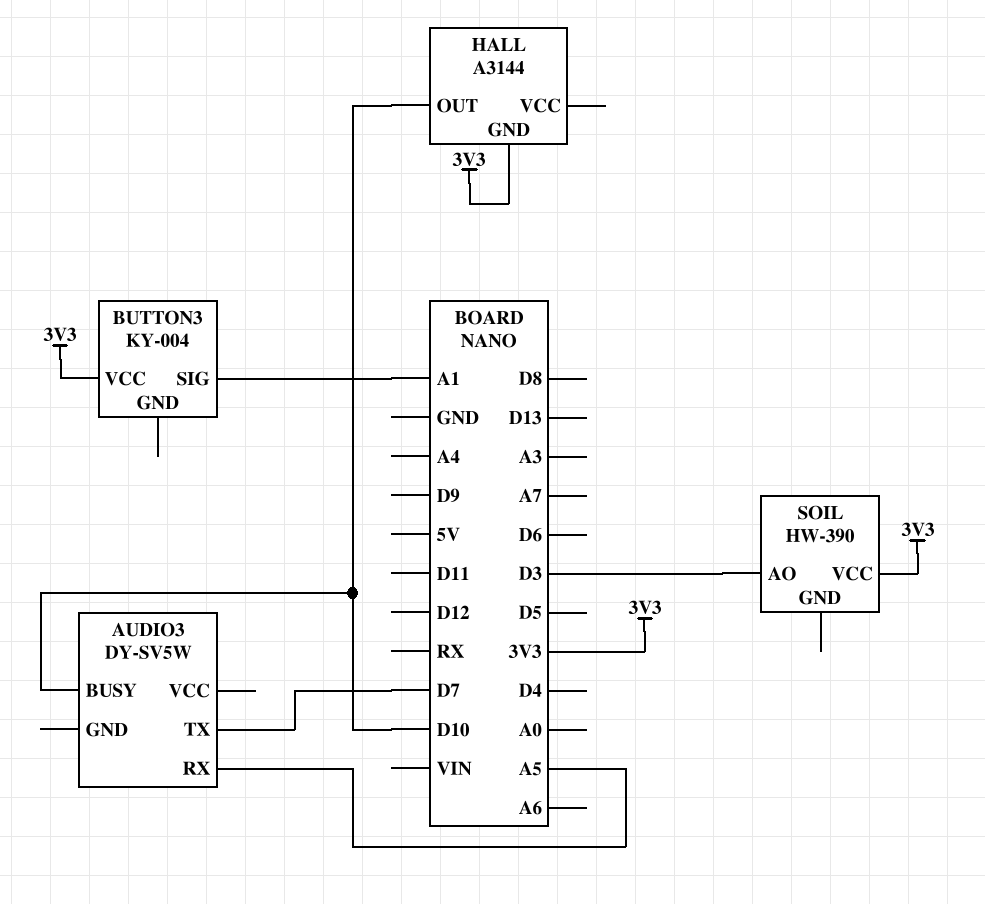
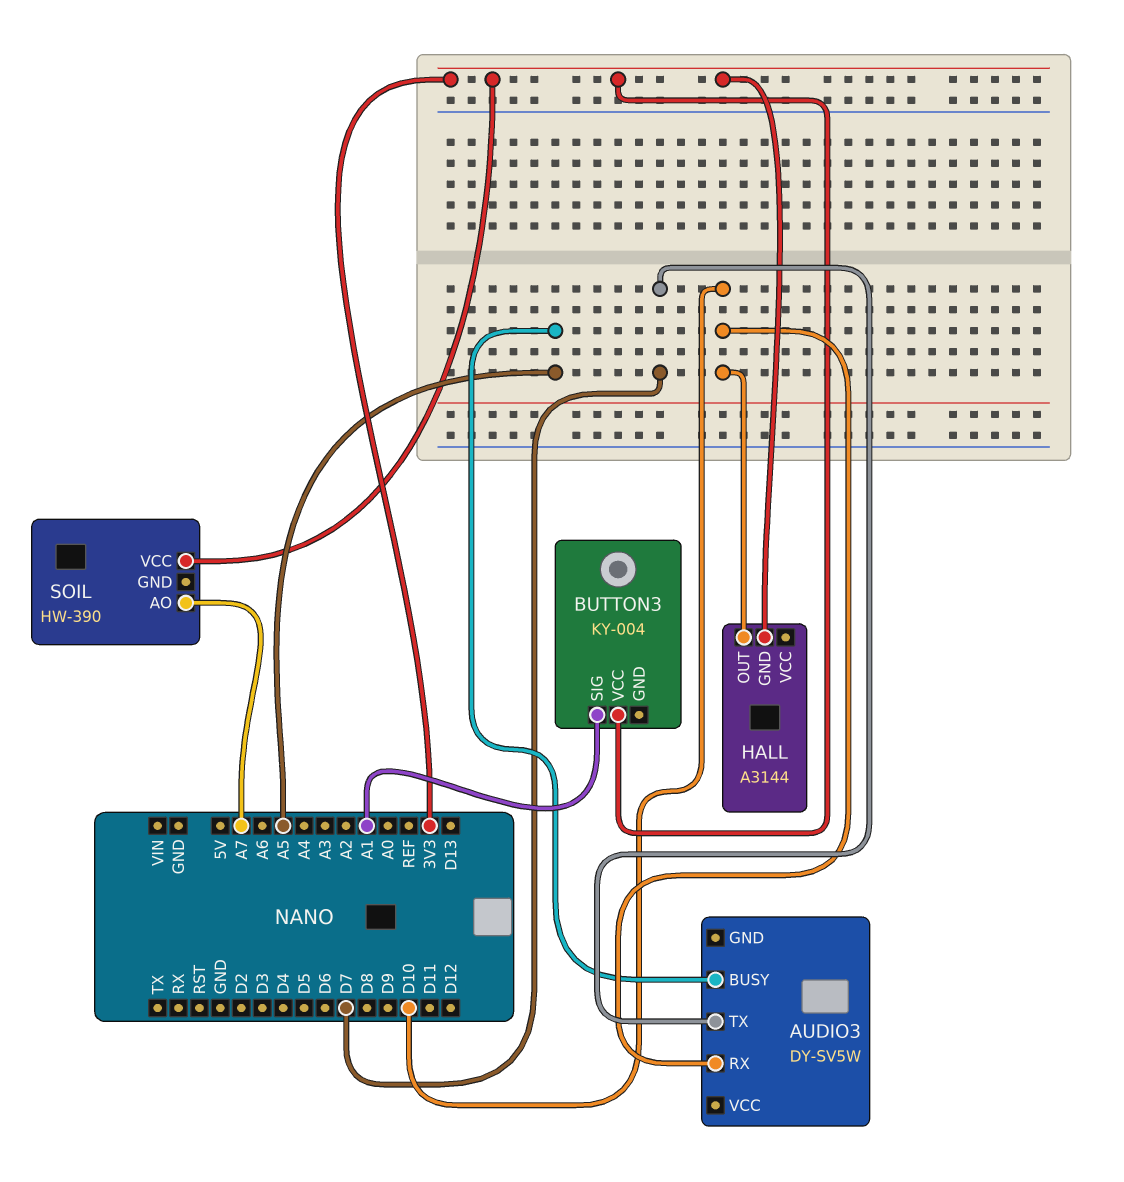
AUDIO3 pin BUSY: D10 -> A5
AUDIO3 pin RX: A5 -> D10
SOIL pin AO: D3 -> A7

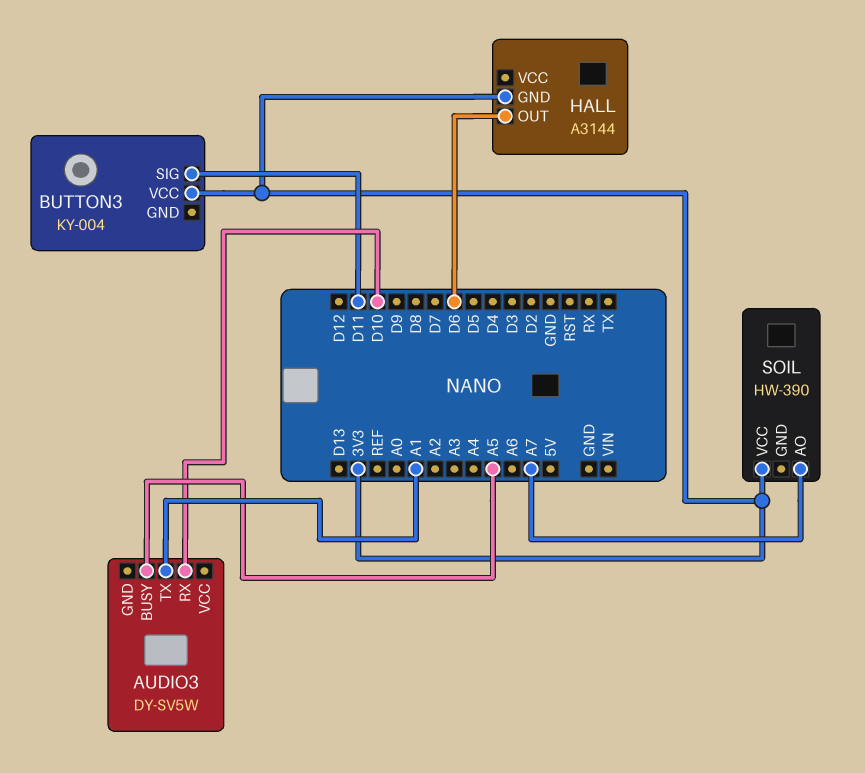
AUDIO3 pin TX: D7 -> A1
BUTTON3 pin SIG: A1 -> D11
HALL pin OUT: D10 -> D6

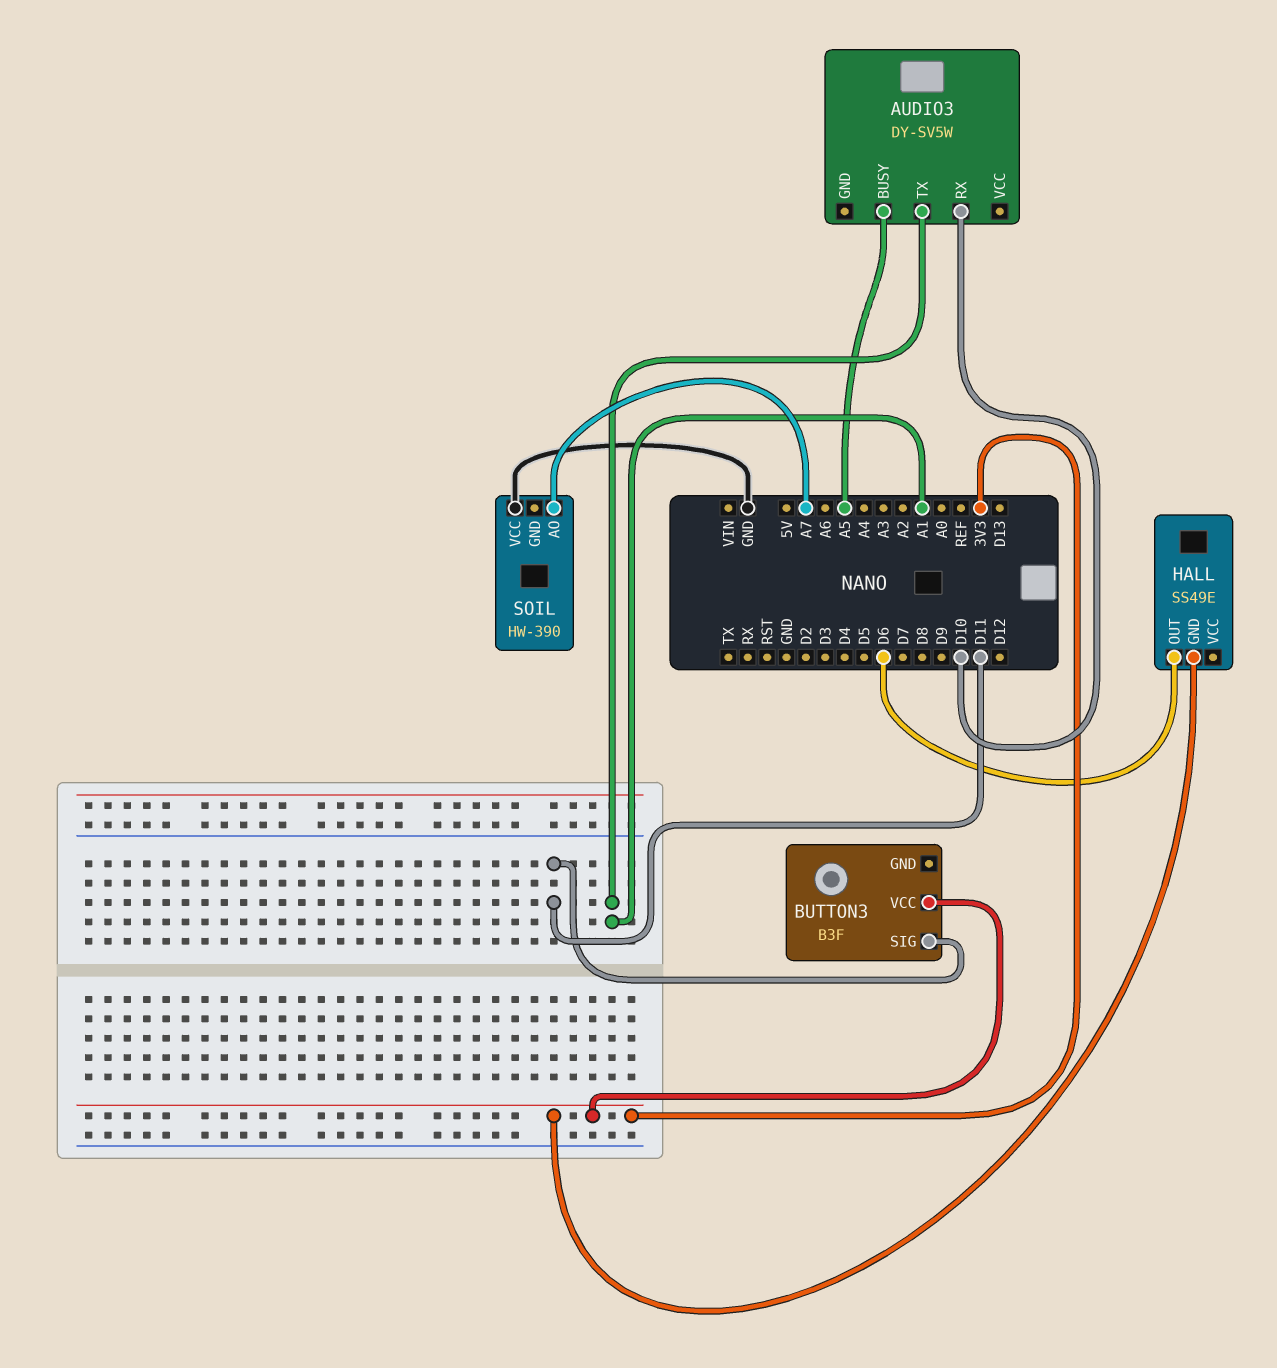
BUTTON3: KY-004 -> B3F
HALL: A3144 -> SS49E
SOIL pin VCC: 3V3 -> GND

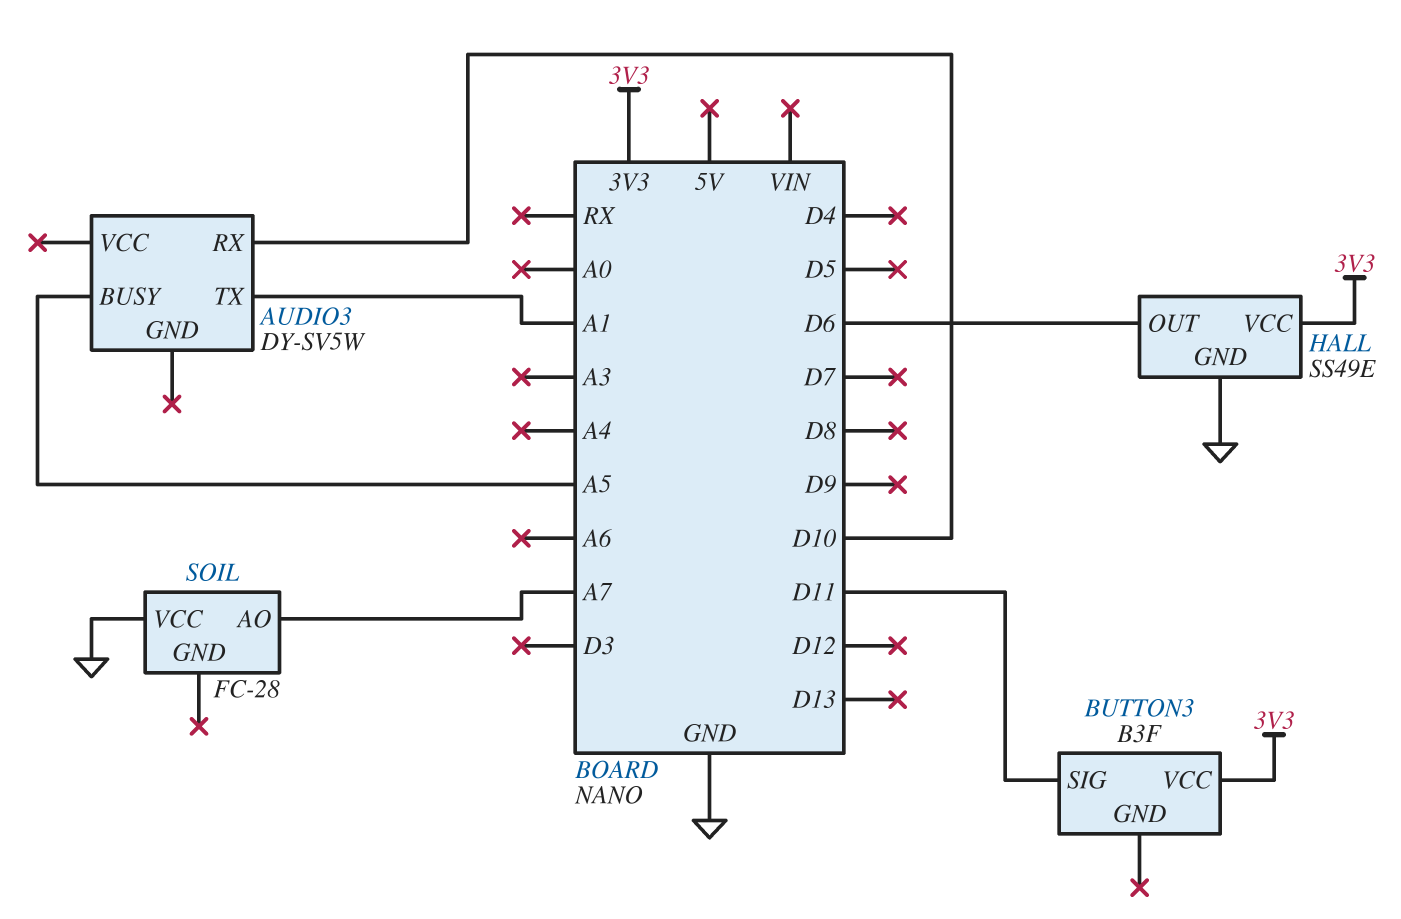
HALL pin GND: 3V3 -> GND
HALL pin VCC: none -> 3V3
SOIL: HW-390 -> FC-28

